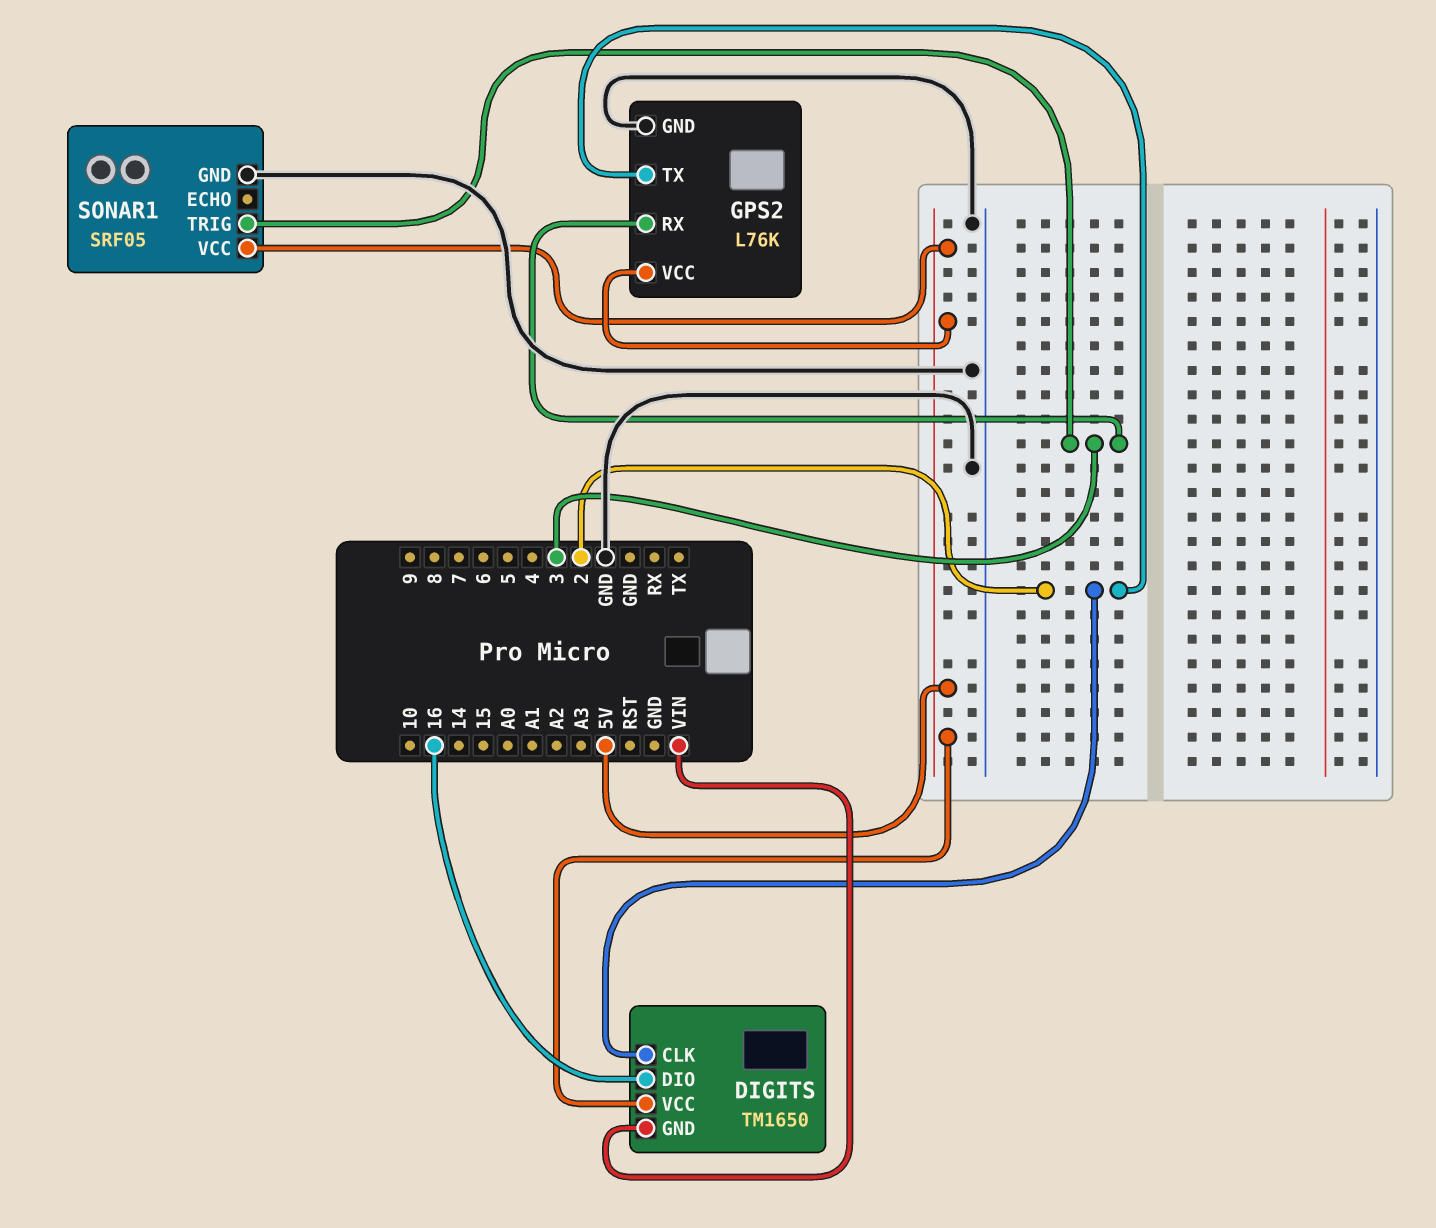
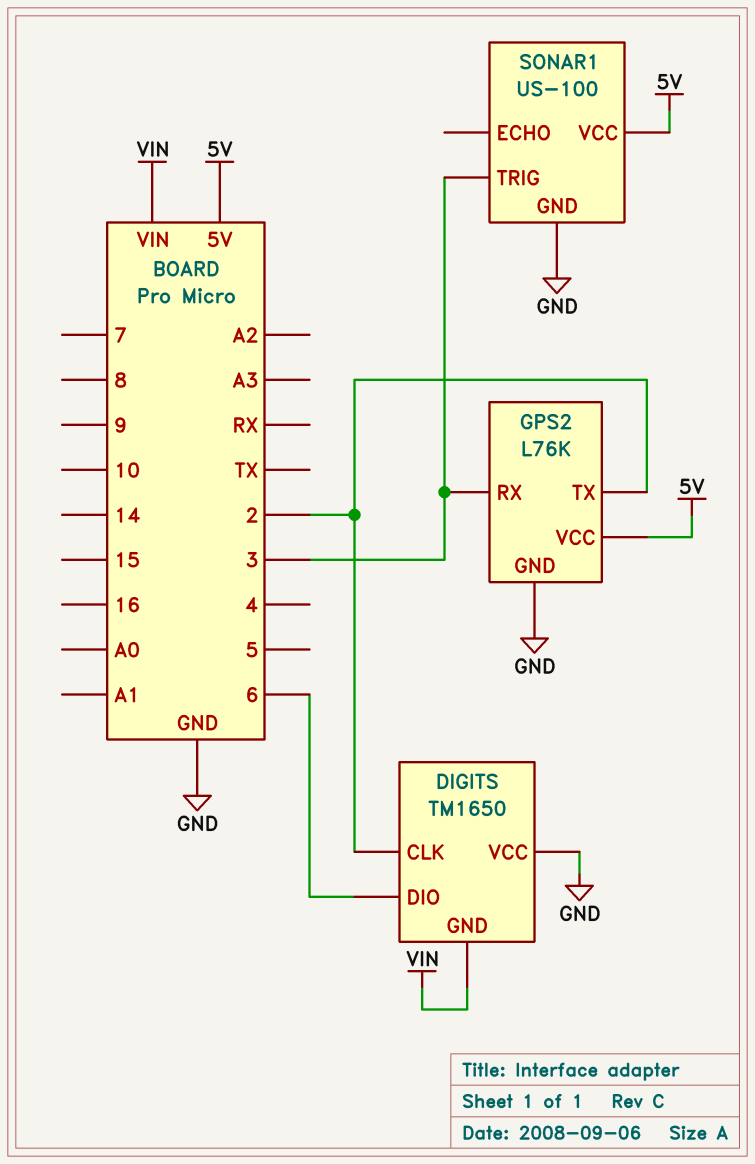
DIGITS pin DIO: 16 -> 6
DIGITS pin VCC: 5V -> GND
SONAR1: SRF05 -> US-100

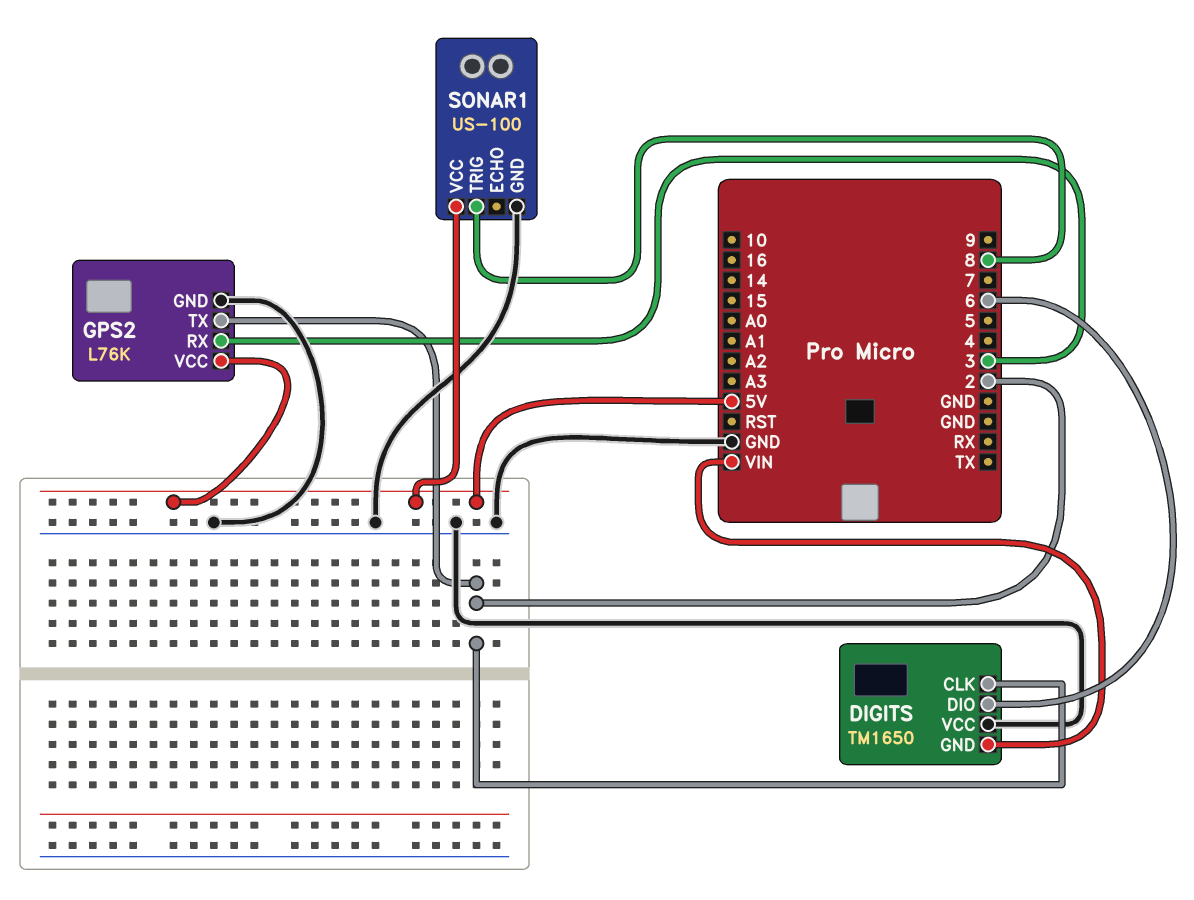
SONAR1 pin TRIG: 3 -> 8

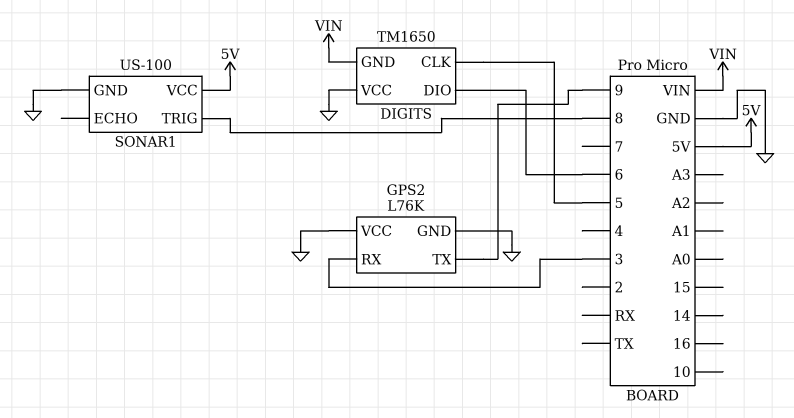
DIGITS pin CLK: 2 -> 5
GPS2 pin TX: 2 -> 9
GPS2 pin VCC: 5V -> GND

